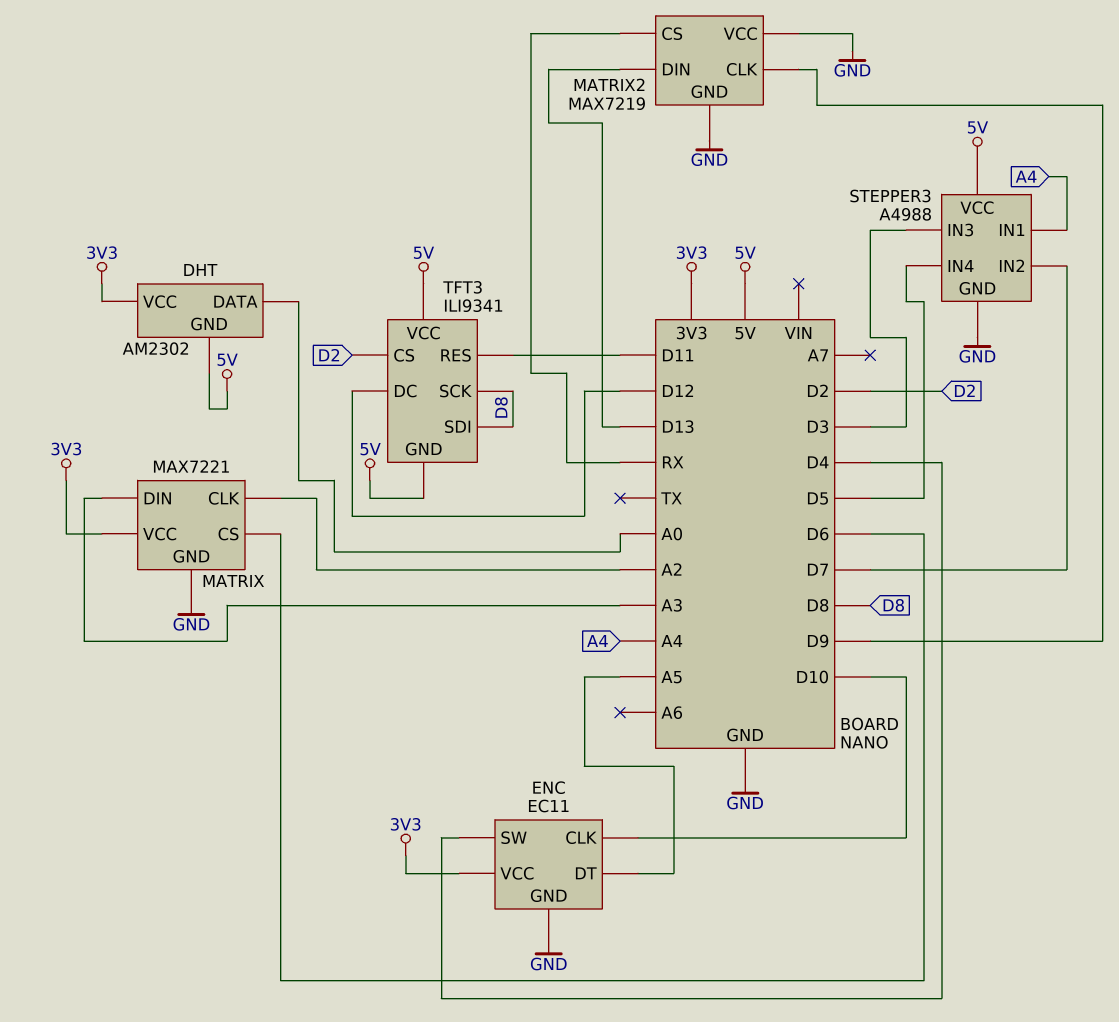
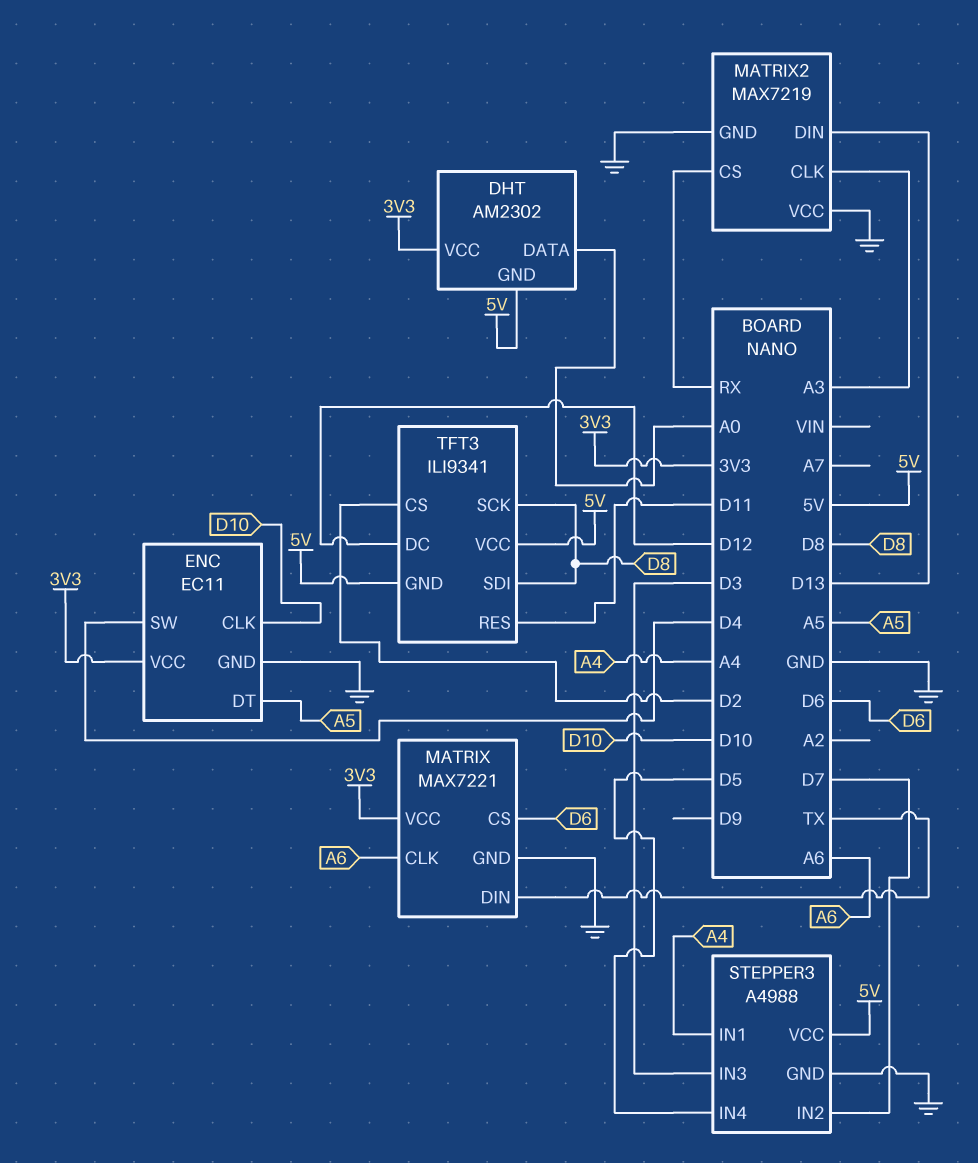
MATRIX pin CLK: A2 -> A6
MATRIX pin DIN: A3 -> TX
MATRIX2 pin CLK: D9 -> A3

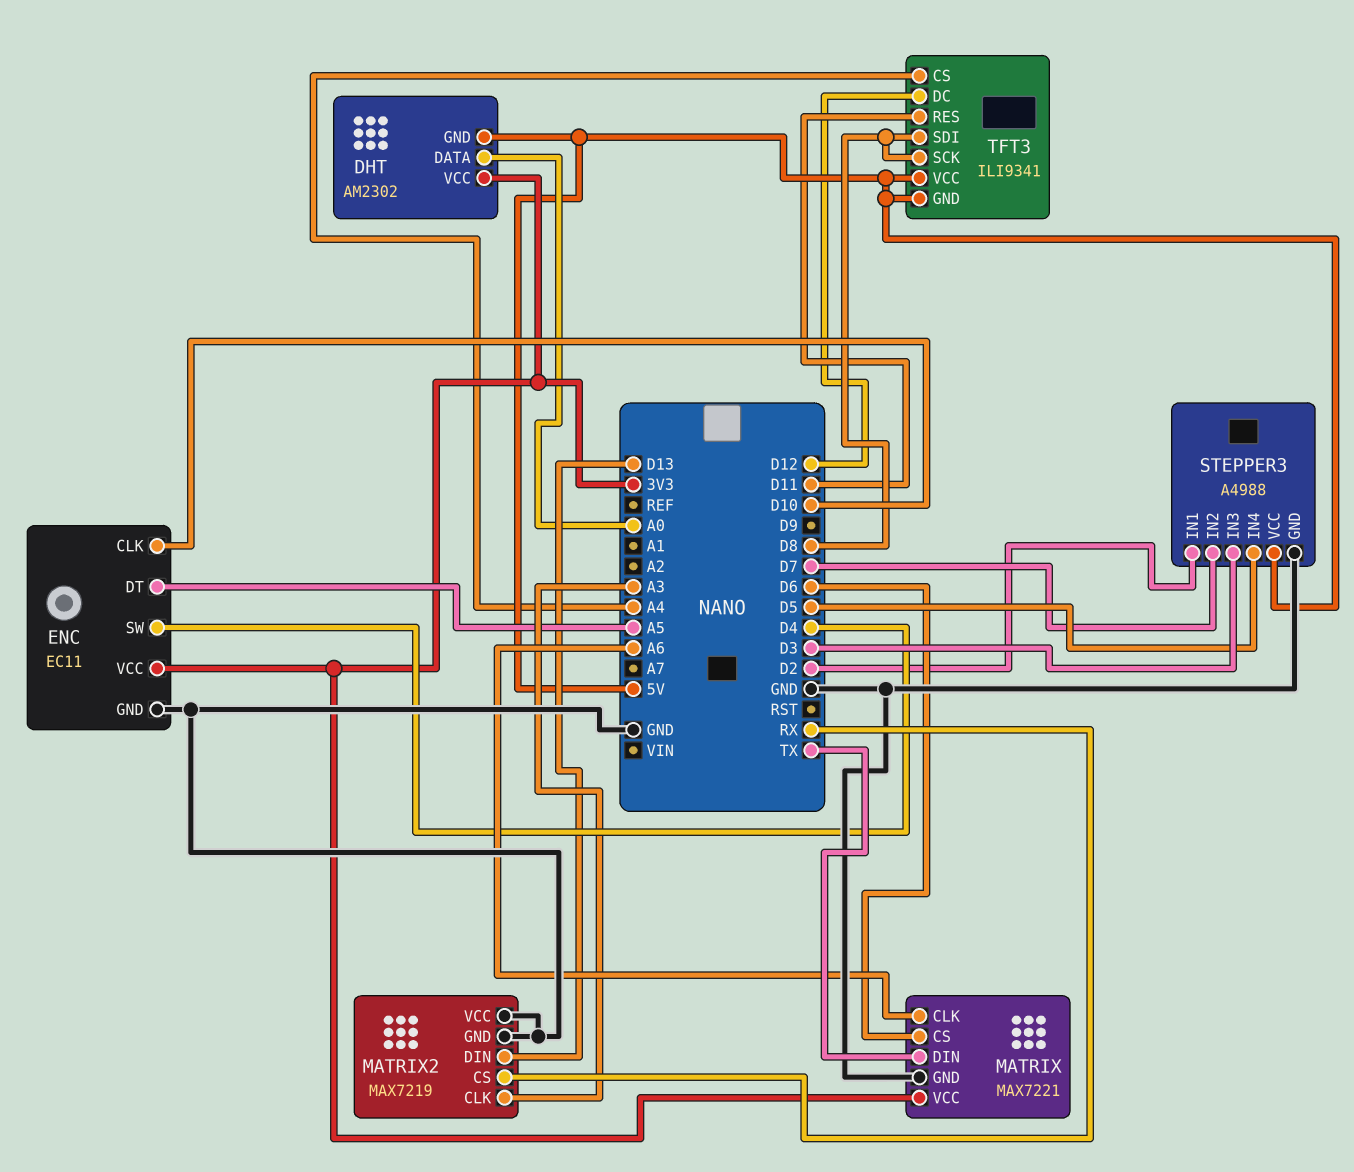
STEPPER3 pin IN1: A4 -> D2
TFT3 pin CS: D2 -> A4

